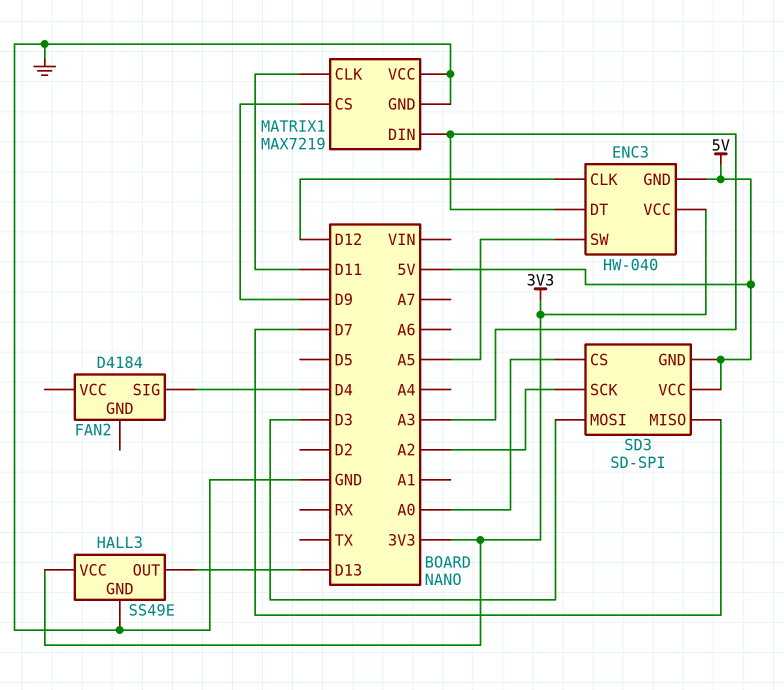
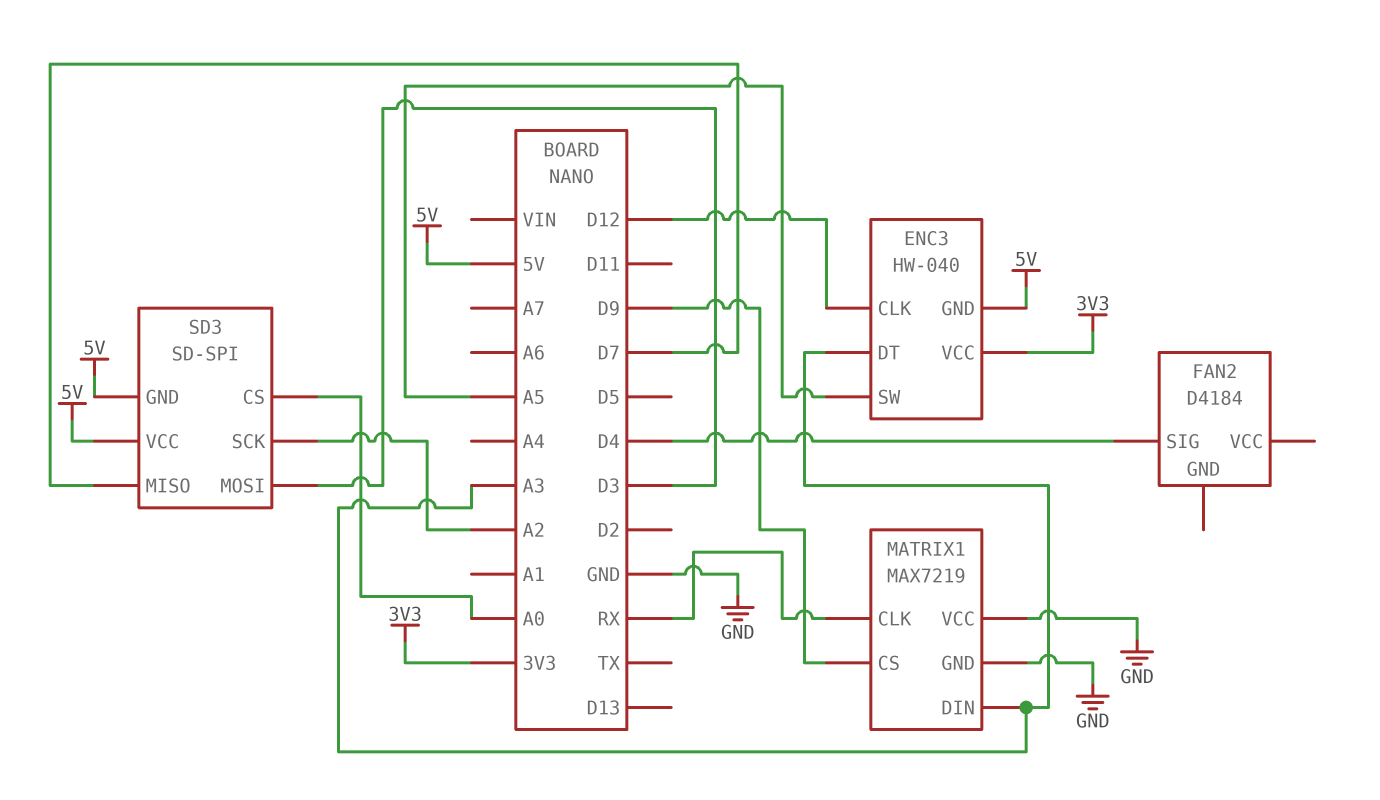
HALL3: SS49E -> none
HALL3 pin GND: GND -> none
HALL3 pin OUT: D13 -> none
HALL3 pin VCC: 3V3 -> none
MATRIX1 pin CLK: D11 -> RX

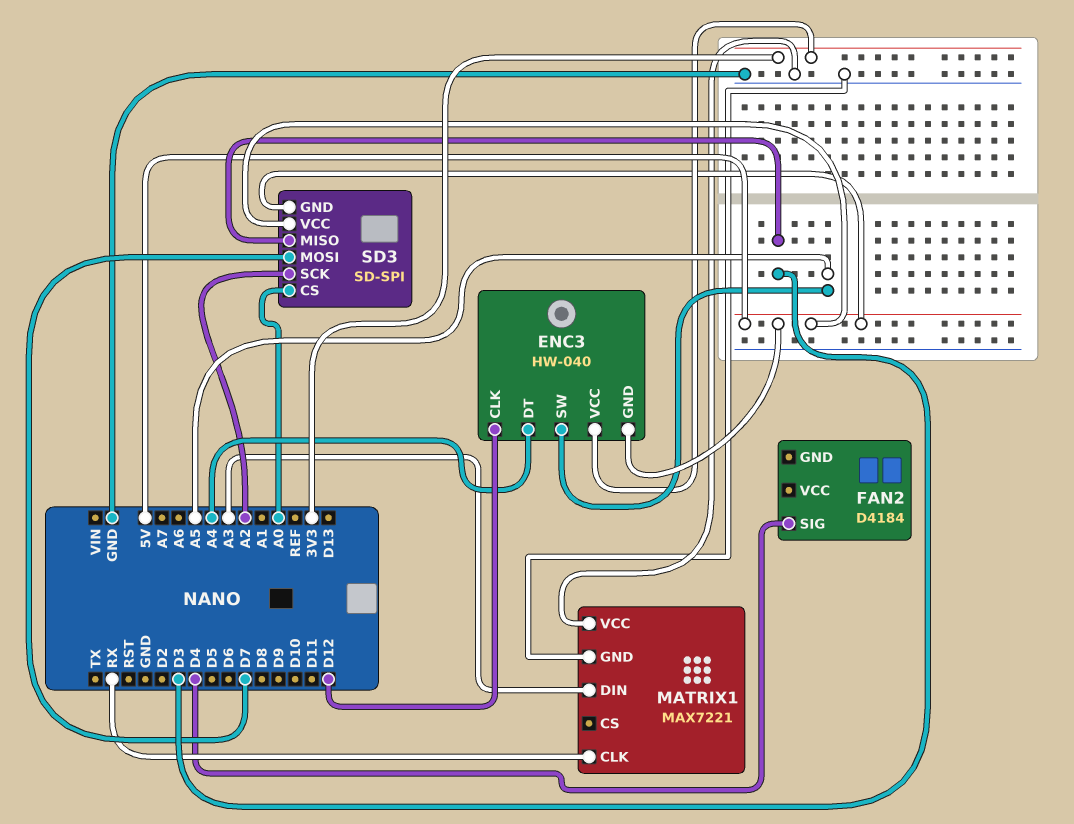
ENC3 pin DT: A3 -> A4
MATRIX1: MAX7219 -> MAX7221
MATRIX1 pin CS: D9 -> none
SD3 pin MISO: D7 -> D3
SD3 pin MOSI: D3 -> D7

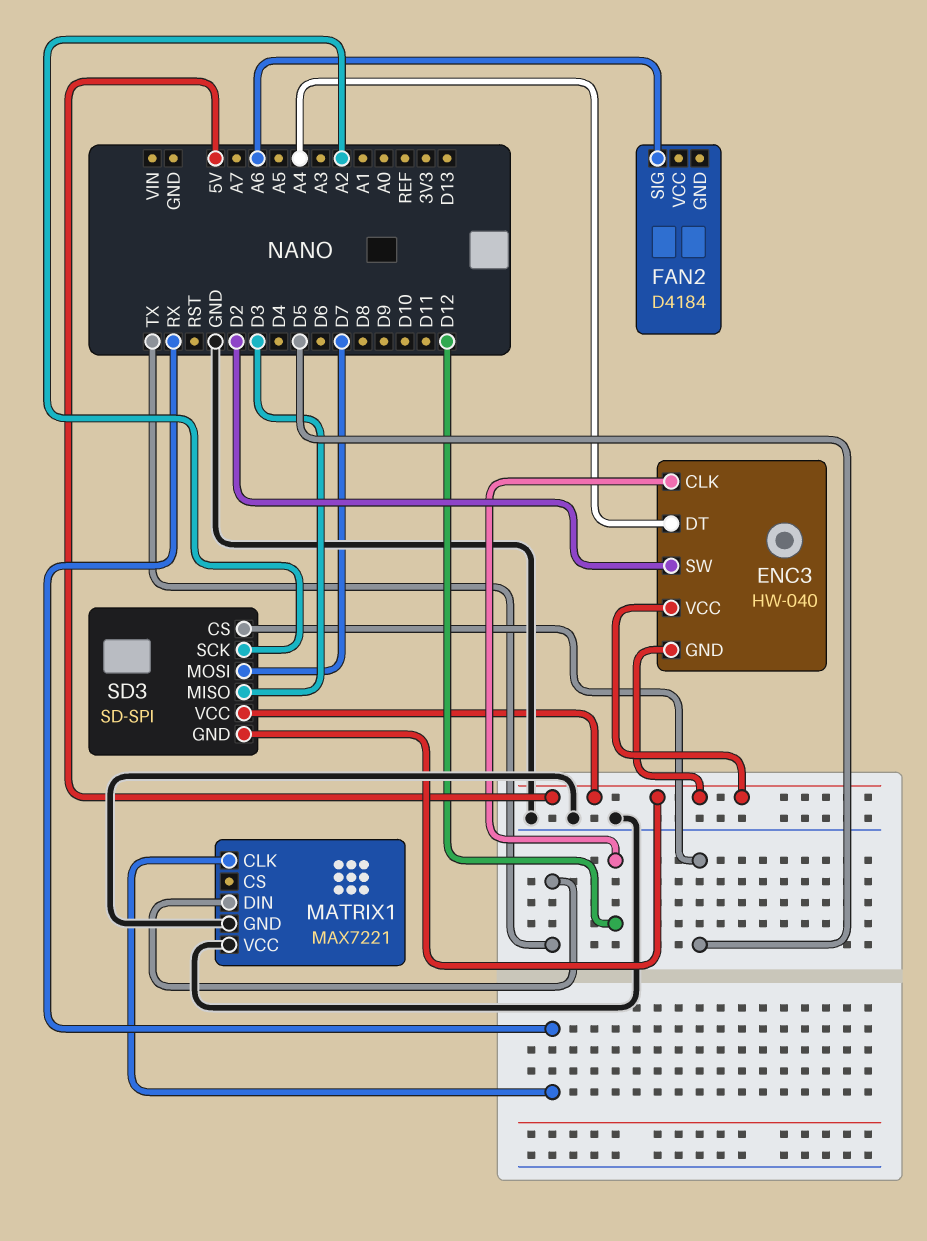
ENC3 pin SW: A5 -> D2
ENC3 pin VCC: 3V3 -> 5V
FAN2 pin SIG: D4 -> A6
MATRIX1 pin DIN: A3 -> TX
SD3 pin CS: A0 -> D5

